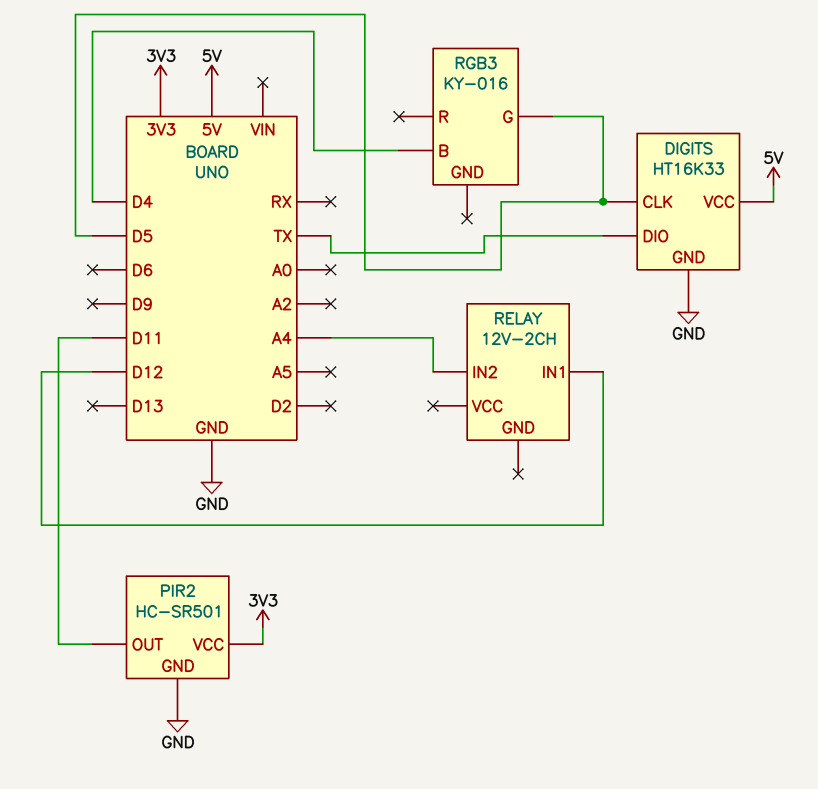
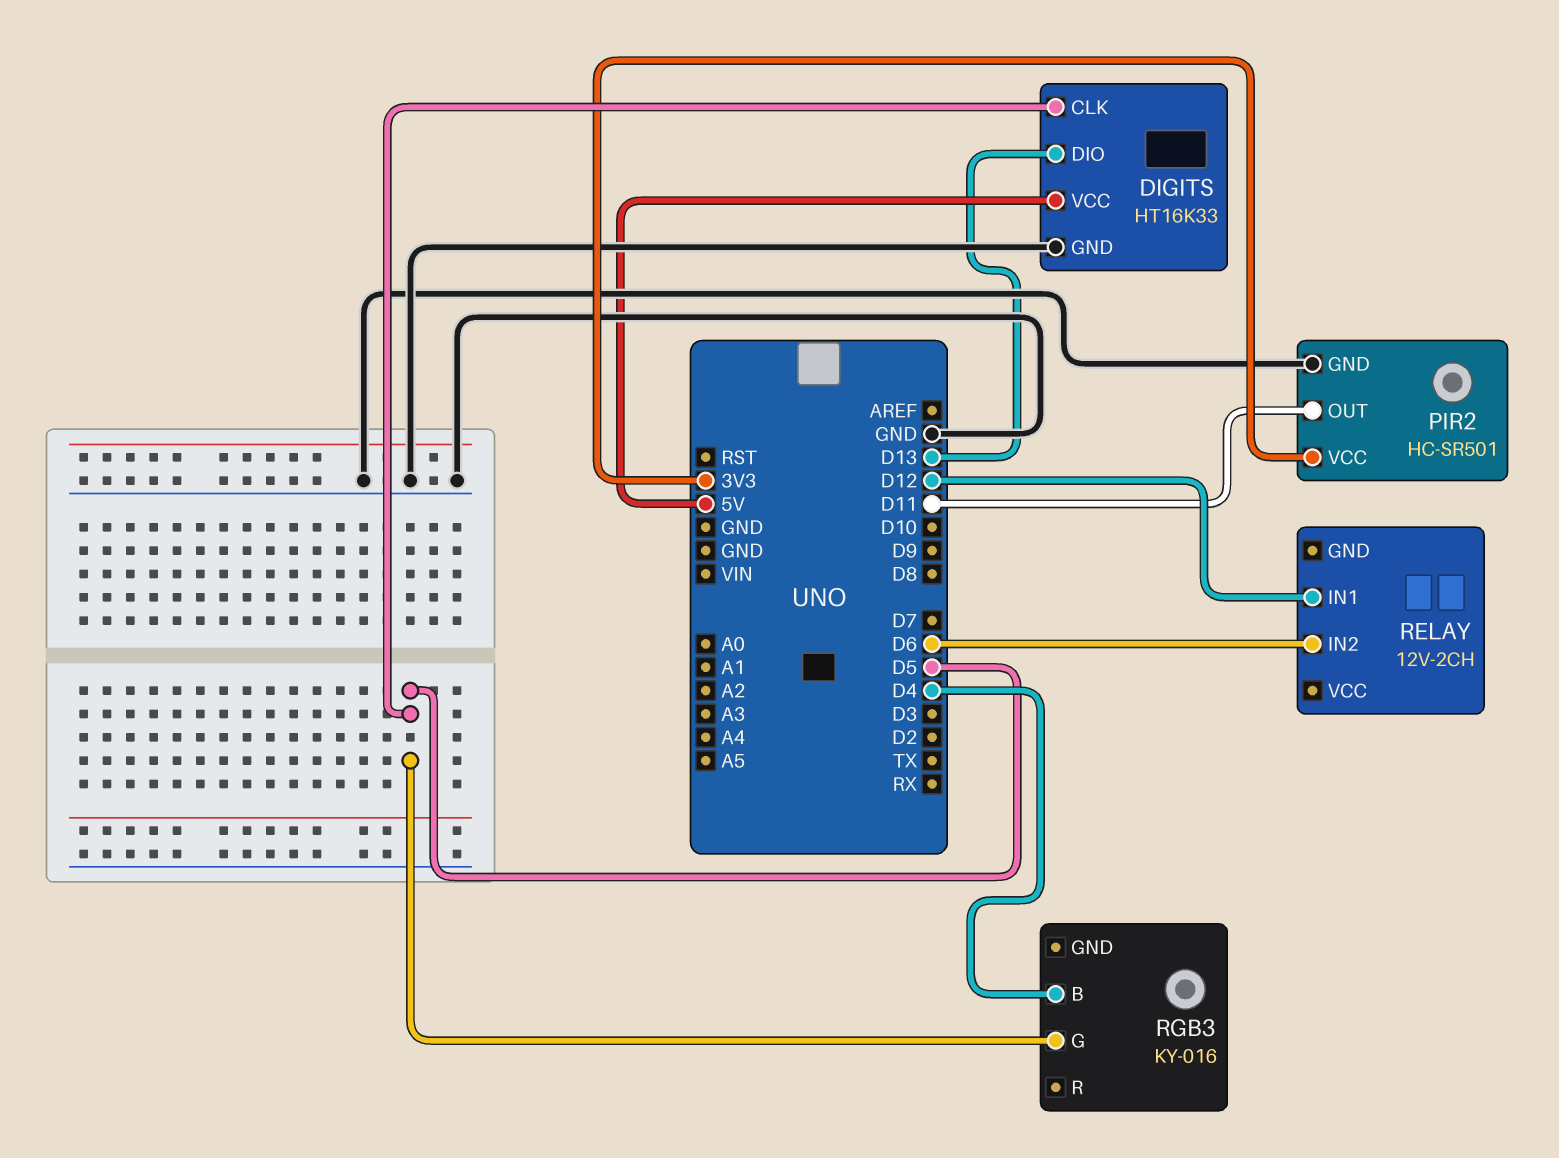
DIGITS pin DIO: TX -> D13
RELAY pin IN2: A4 -> D6

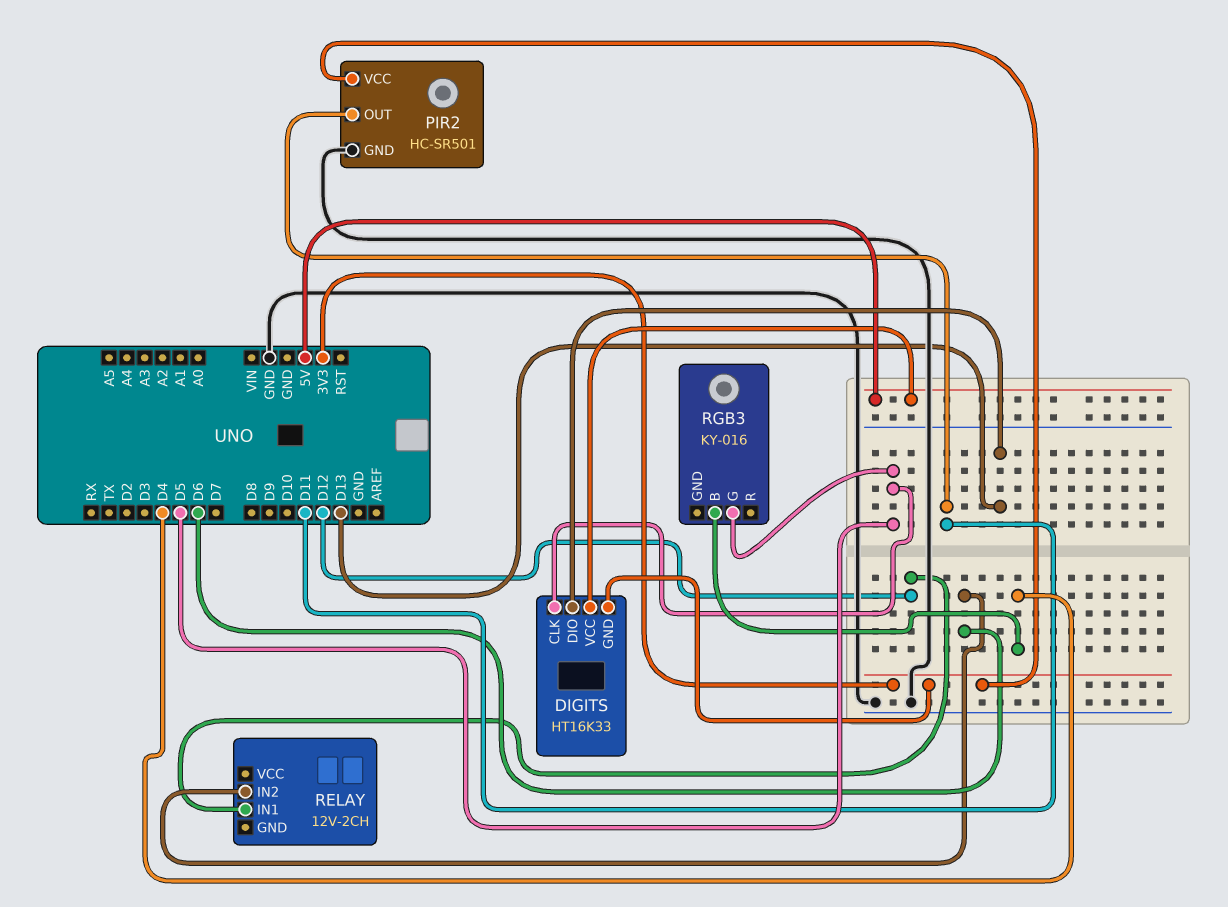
DIGITS pin GND: GND -> 3V3

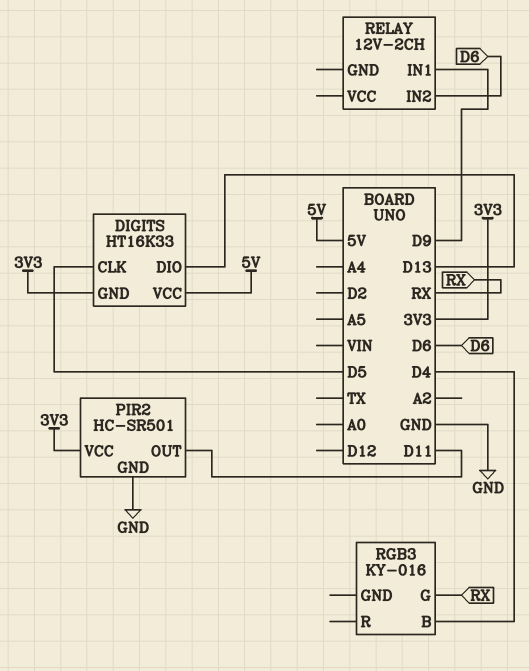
RELAY pin IN1: D12 -> D9
RGB3 pin G: D5 -> RX

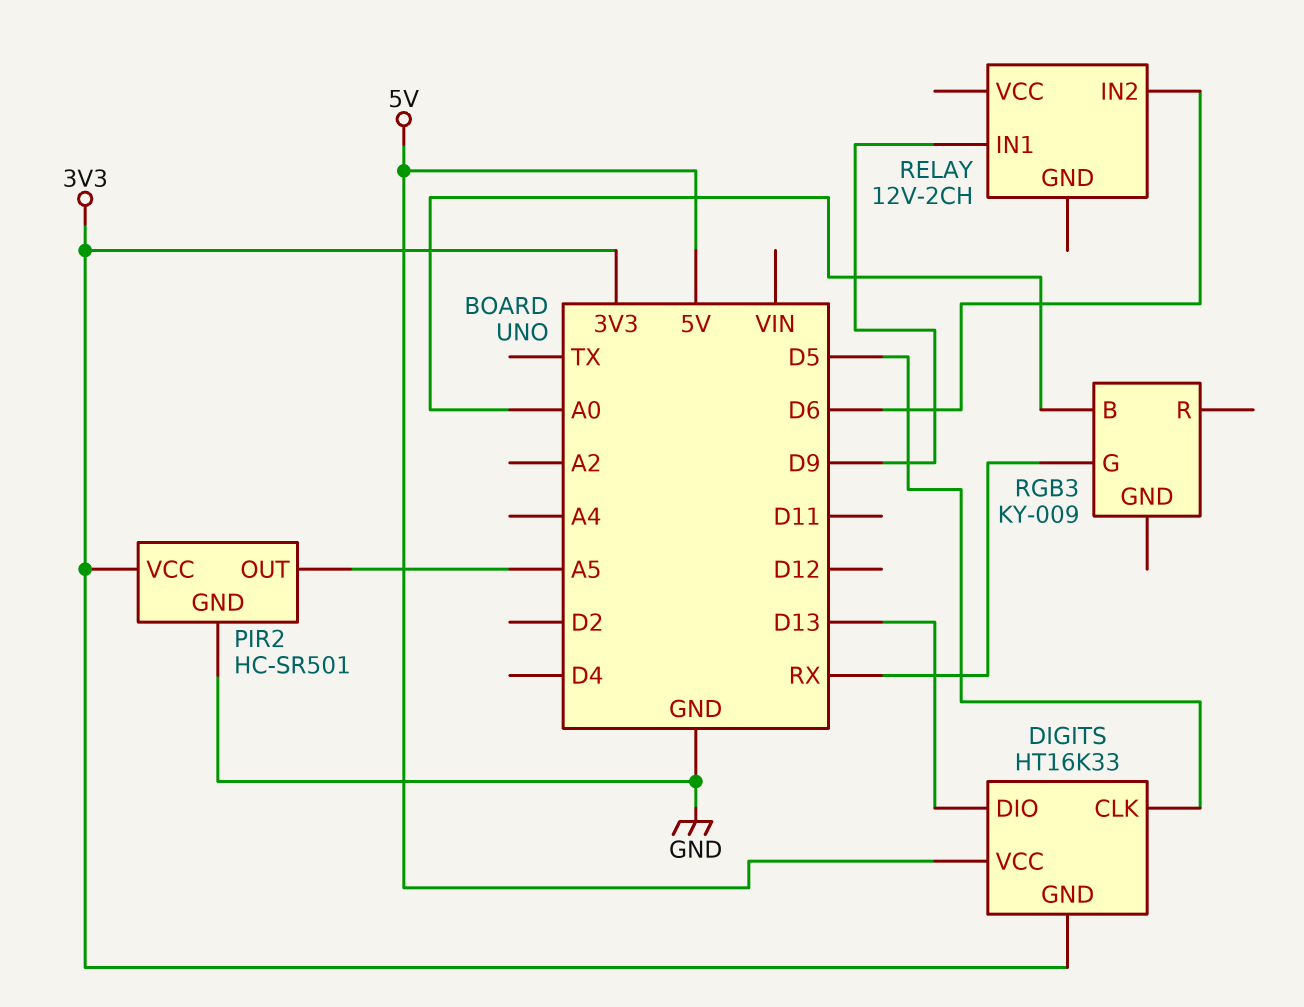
PIR2 pin OUT: D11 -> A5
RGB3: KY-016 -> KY-009
RGB3 pin B: D4 -> A0

